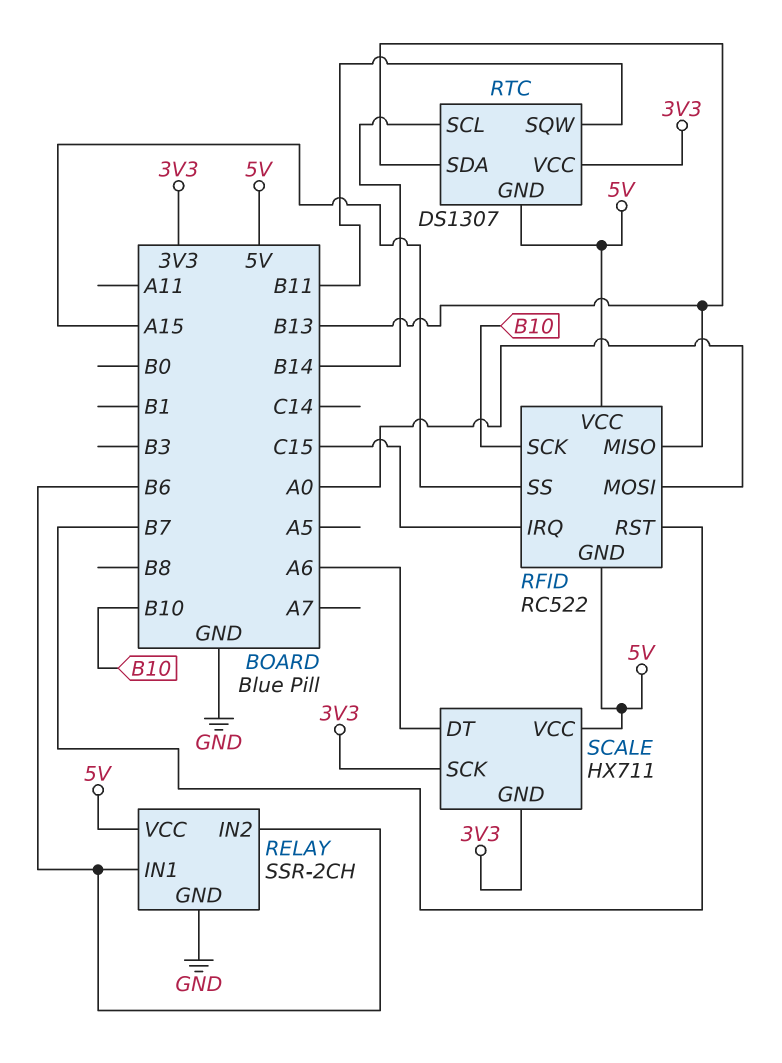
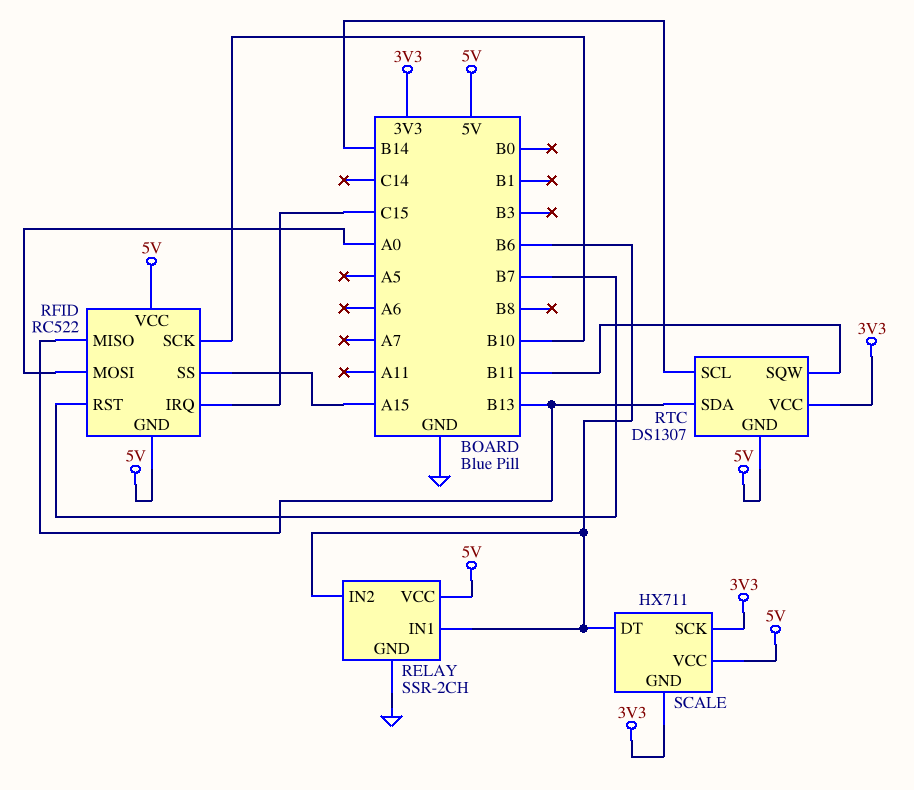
SCALE pin DT: A6 -> B6

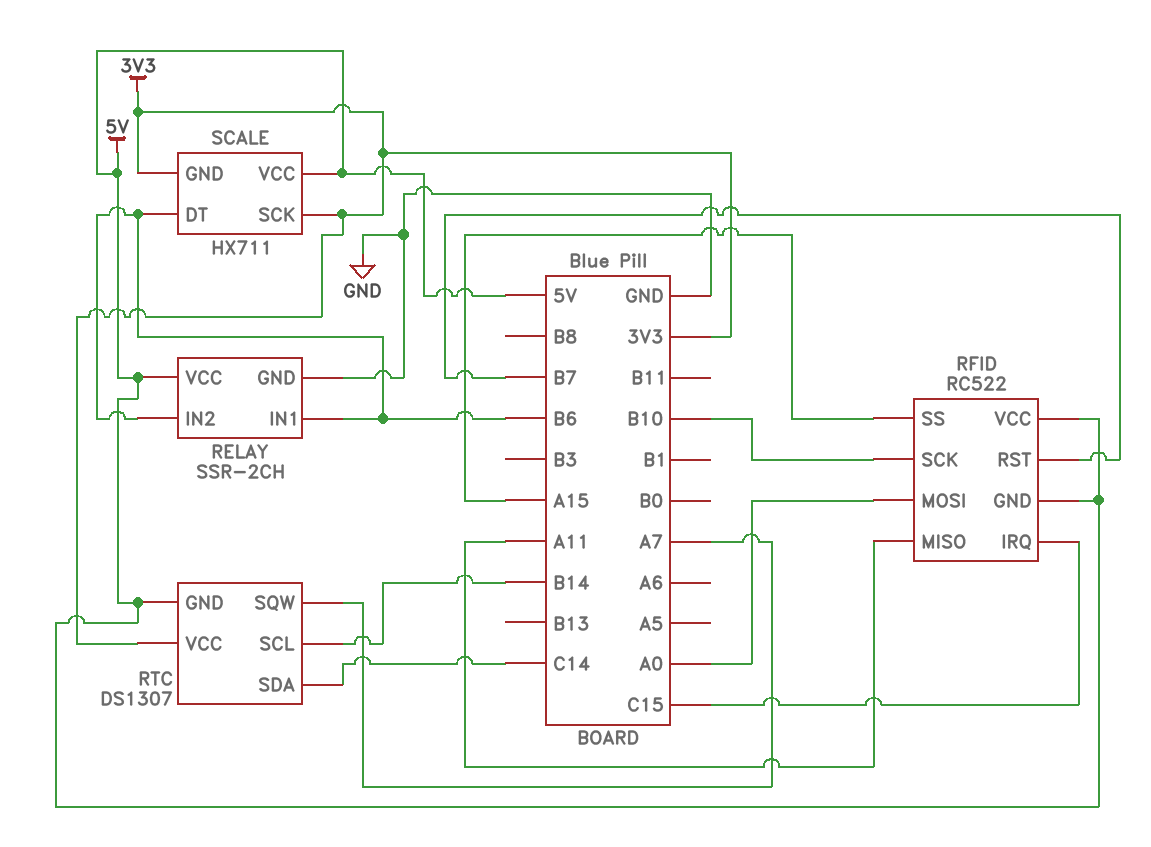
RFID pin MISO: B13 -> A11
RTC pin SDA: B13 -> C14
RTC pin SQW: B11 -> A7

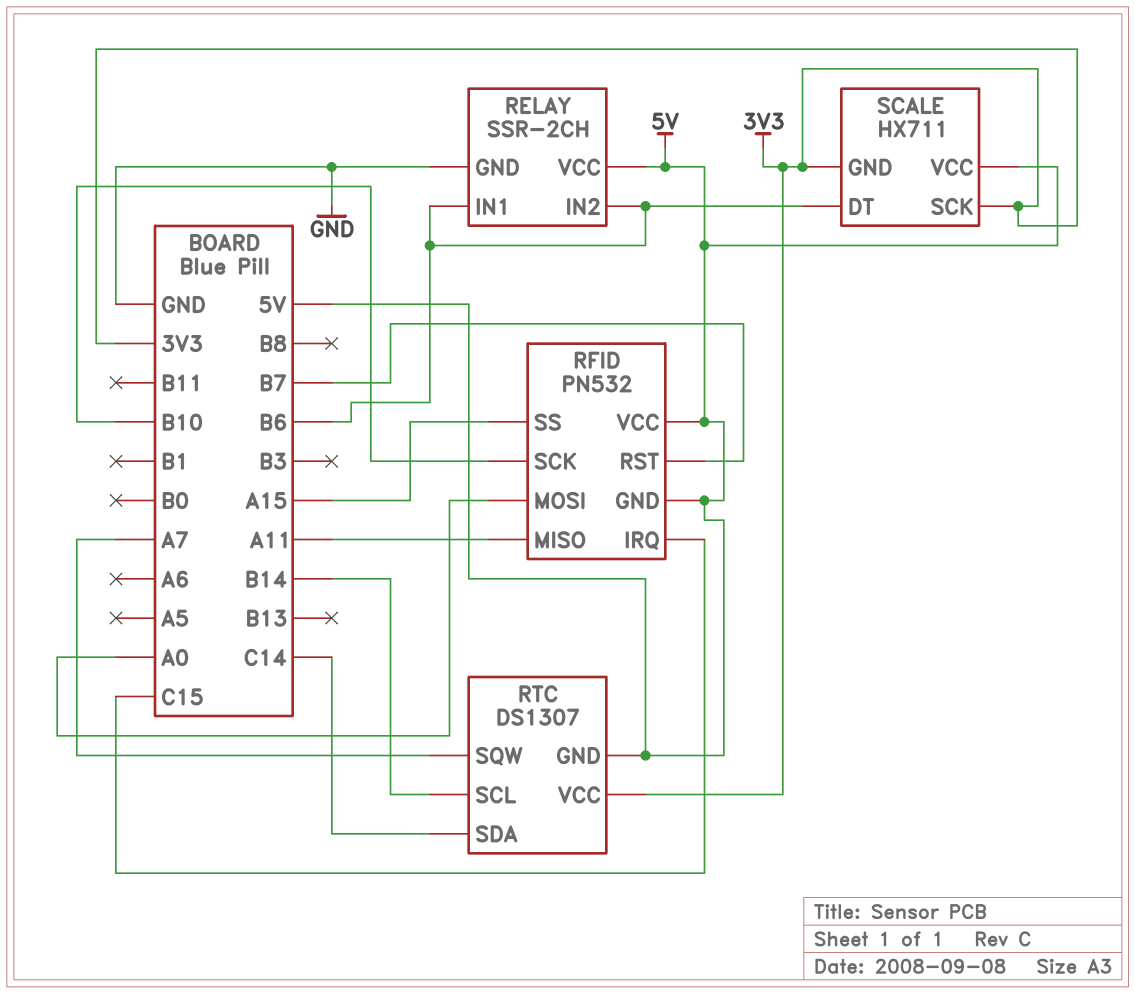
RFID: RC522 -> PN532

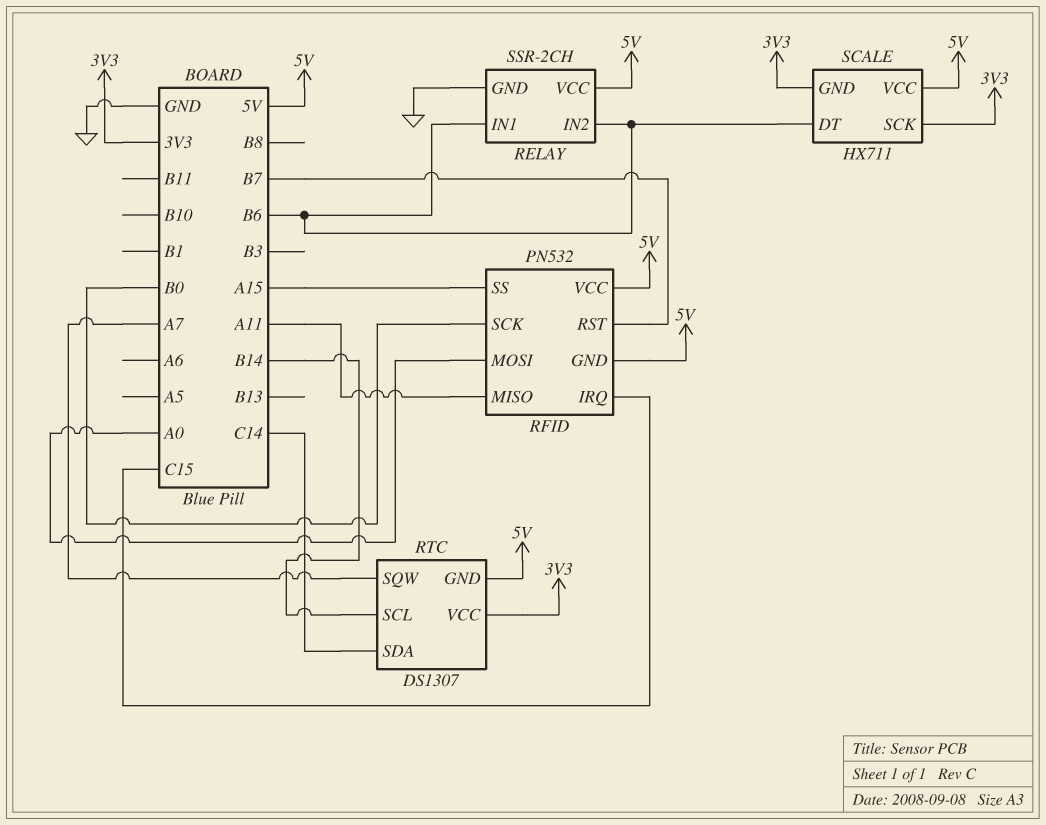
RFID pin SCK: B10 -> B0

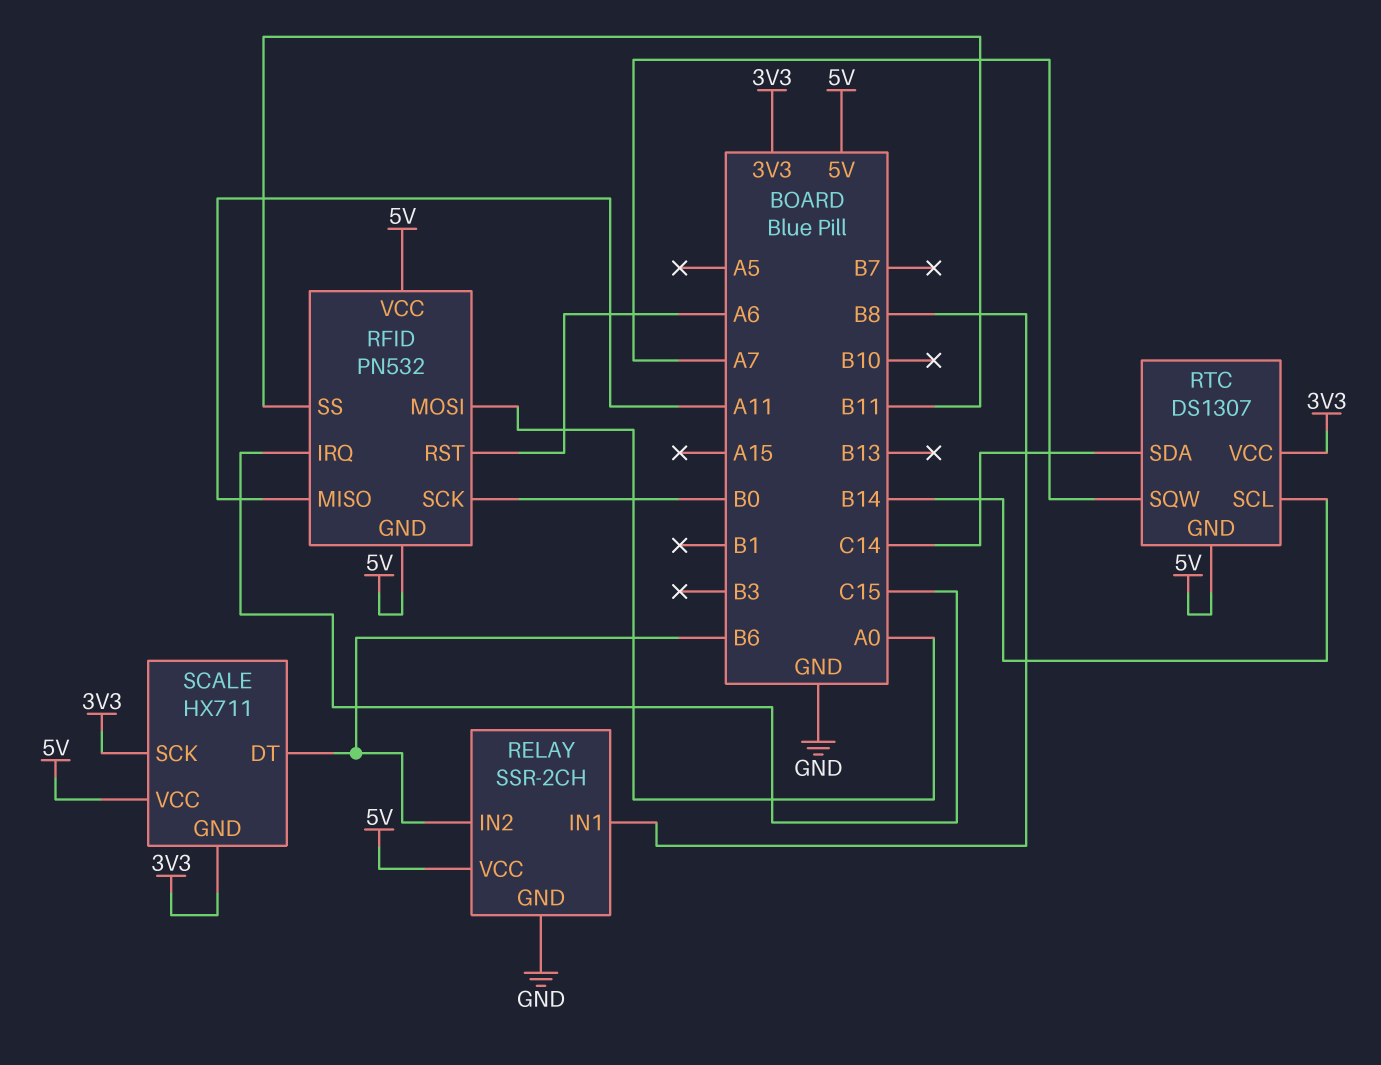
RELAY pin IN1: B6 -> B8
RFID pin RST: B7 -> A6
RFID pin SS: A15 -> B11

